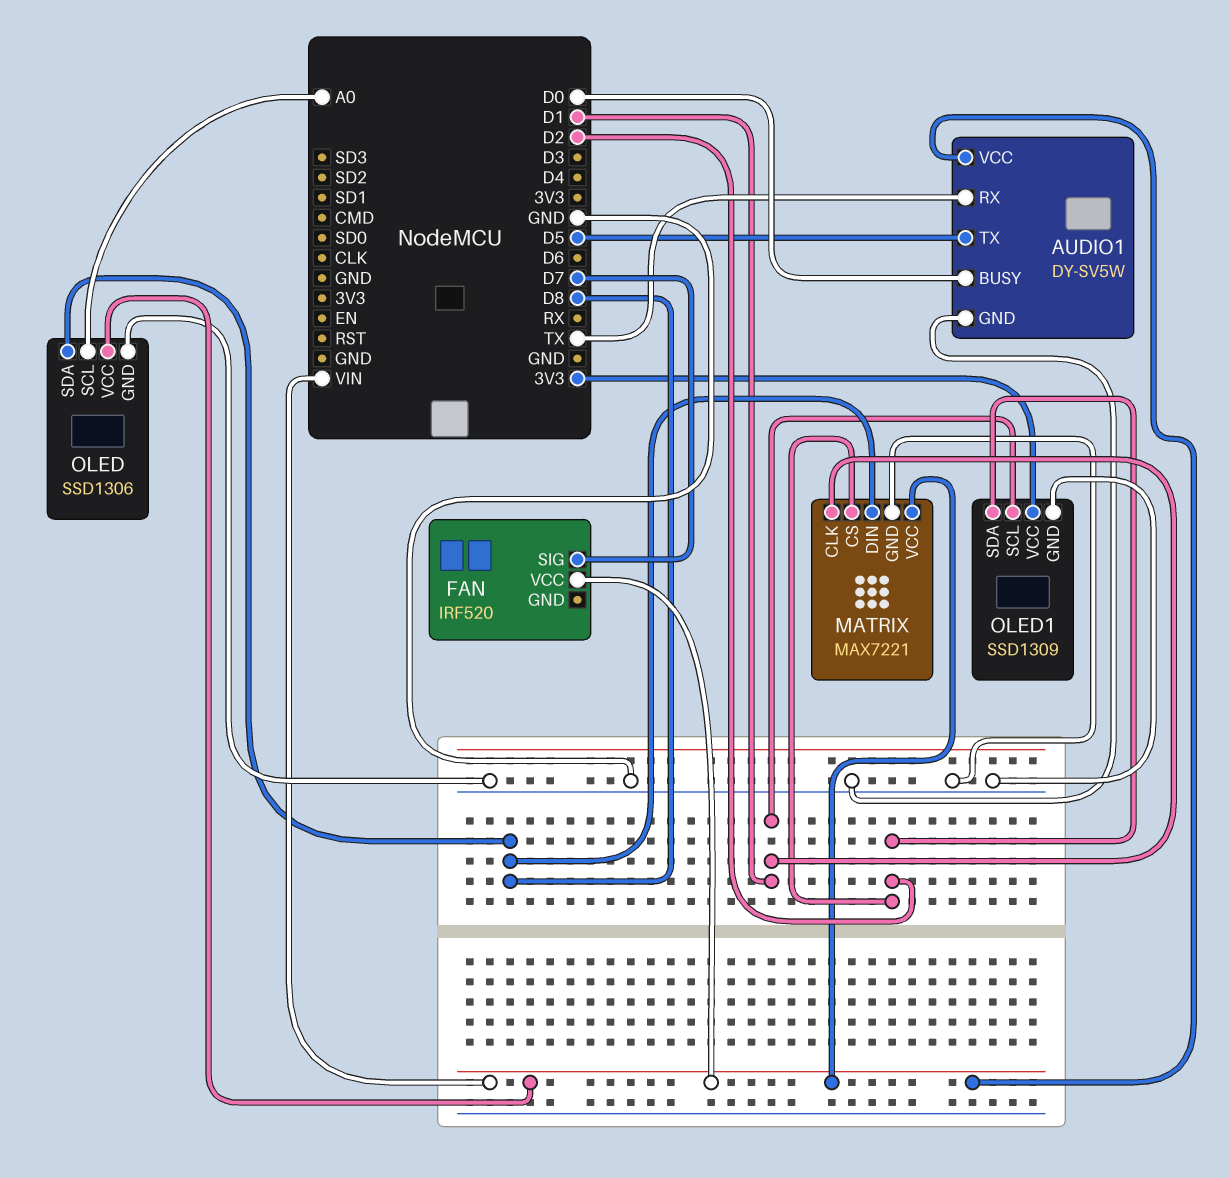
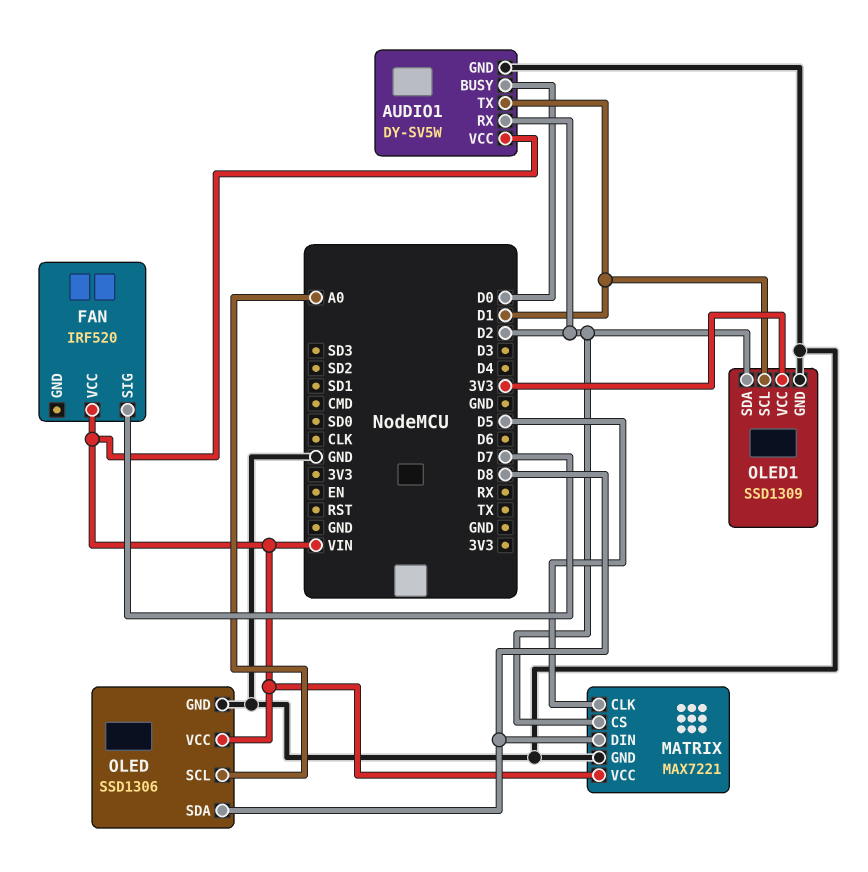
AUDIO1 pin RX: TX -> D2
AUDIO1 pin TX: D5 -> D1
MATRIX pin CLK: D1 -> D5

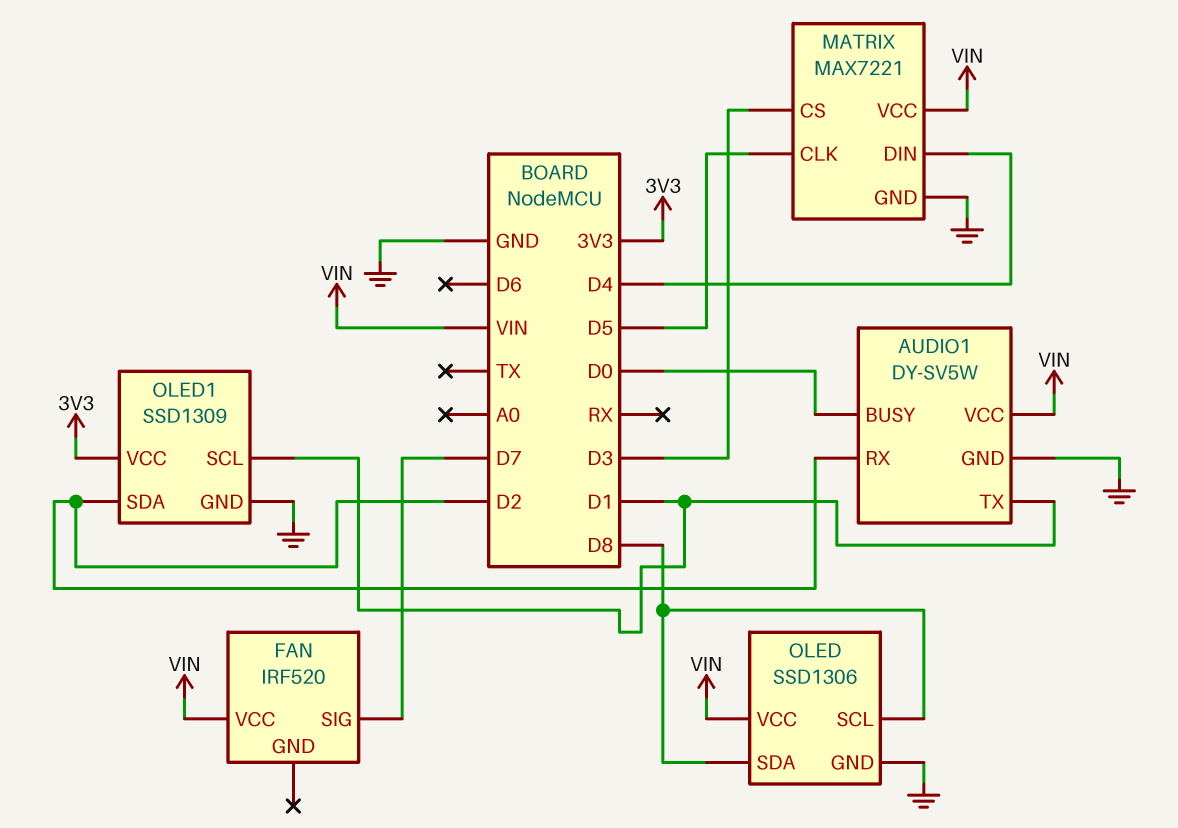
MATRIX pin CS: D2 -> D3
MATRIX pin DIN: D8 -> D4
OLED pin SCL: A0 -> D8

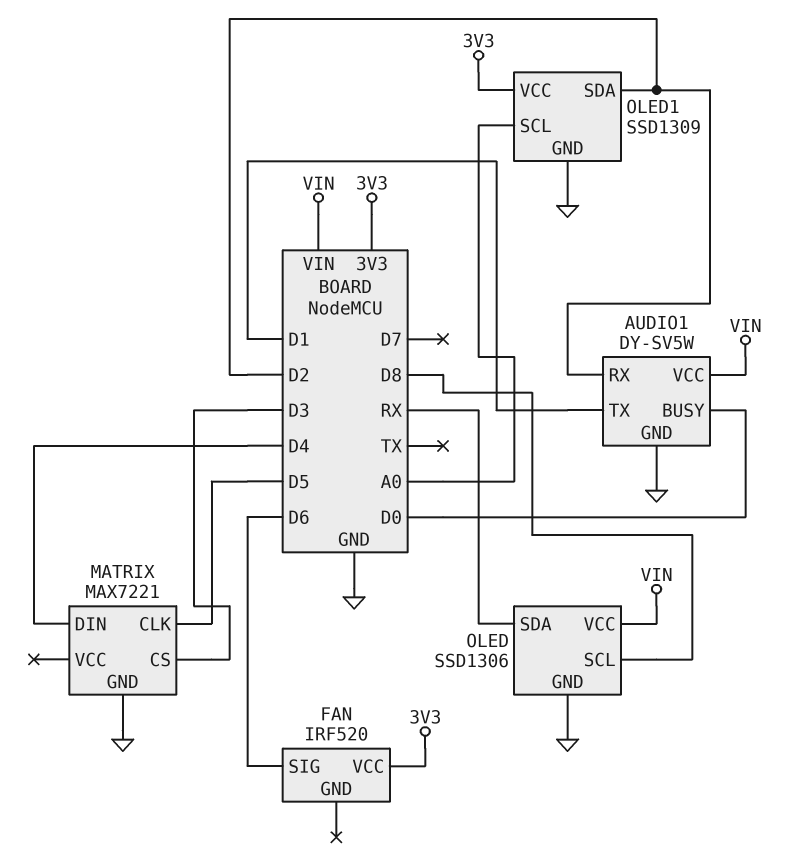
FAN pin SIG: D7 -> D6
FAN pin VCC: VIN -> 3V3
MATRIX pin VCC: VIN -> none
OLED pin SDA: D8 -> RX
OLED1 pin SCL: D1 -> A0

